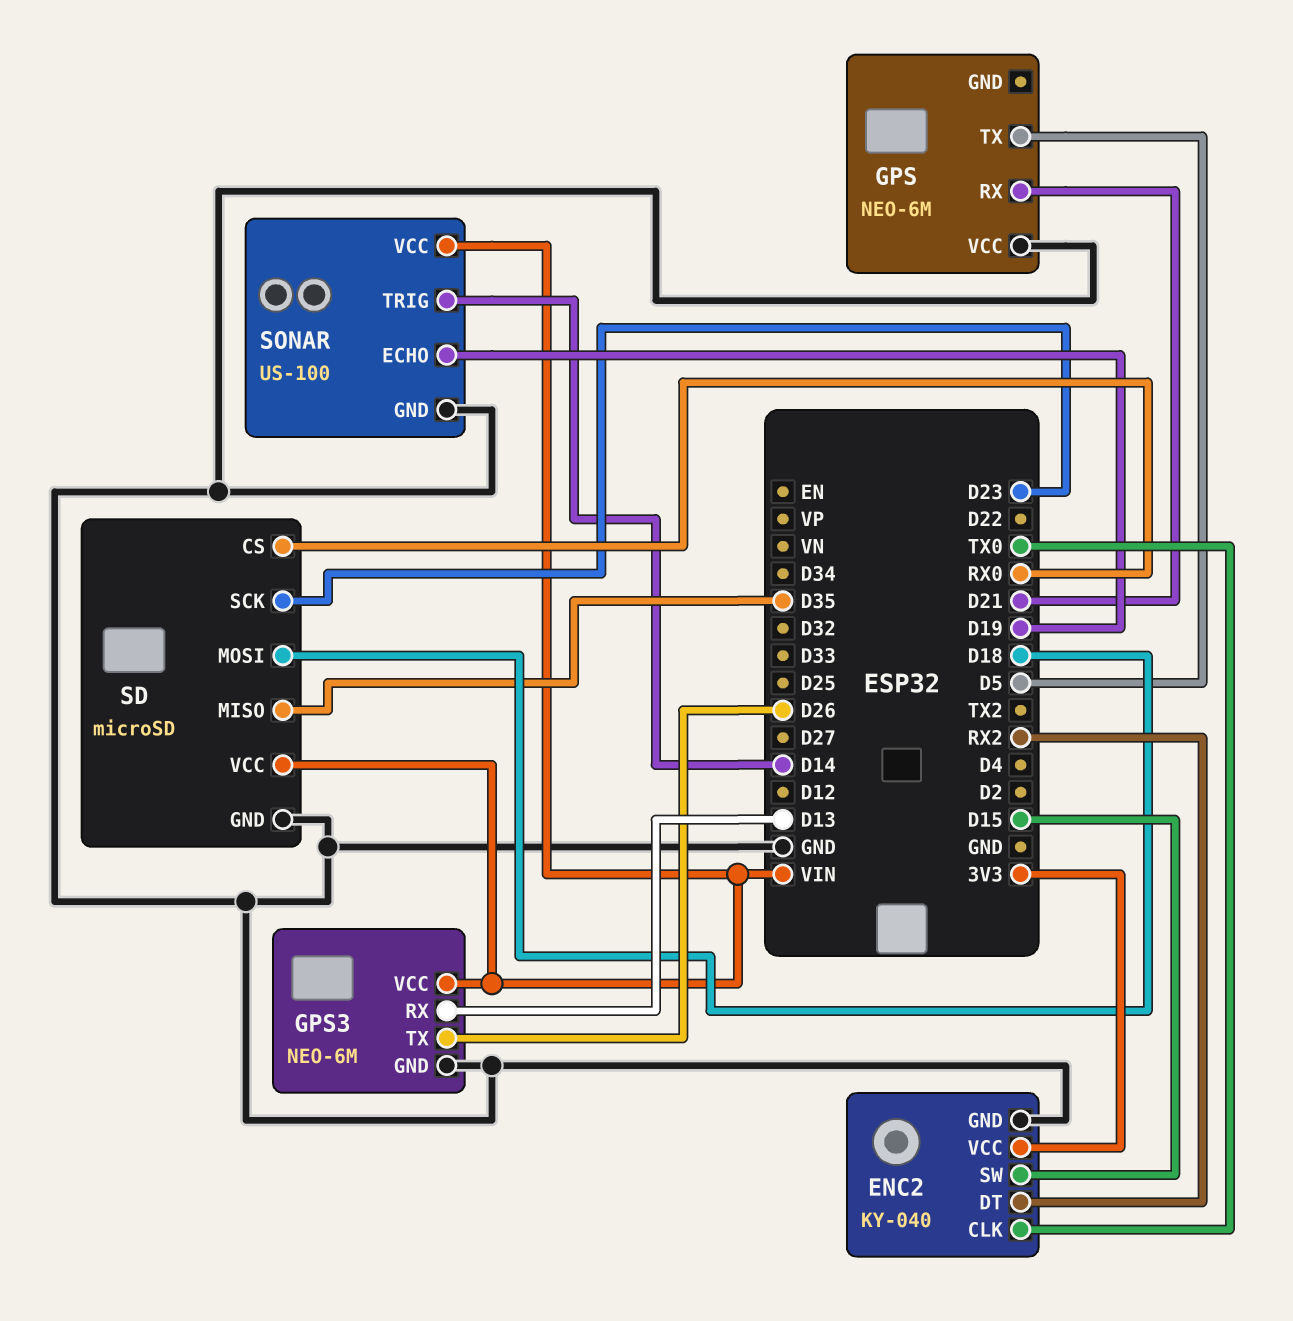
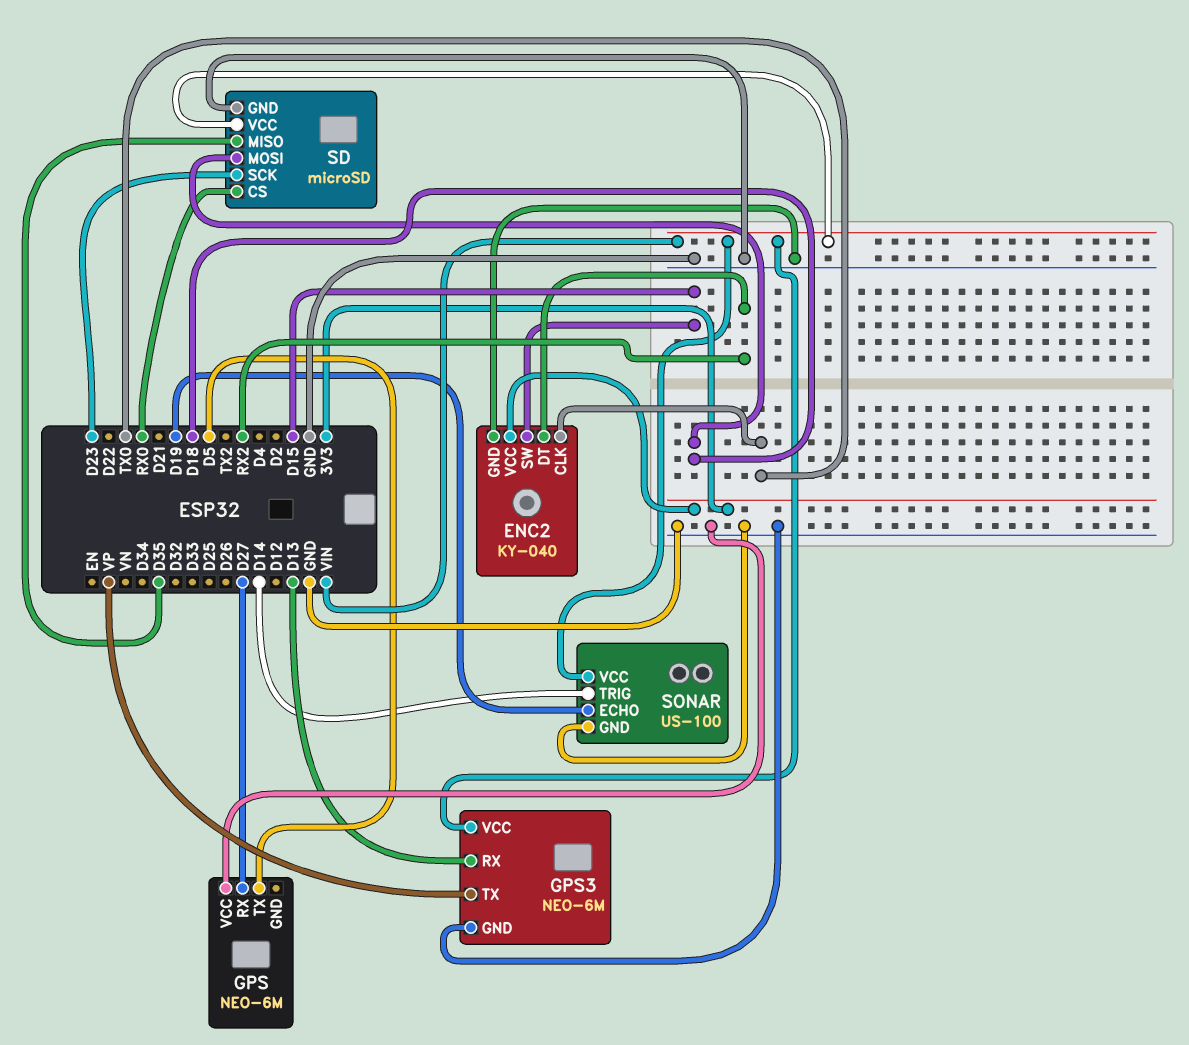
GPS pin RX: D21 -> D27
GPS3 pin TX: D26 -> VP

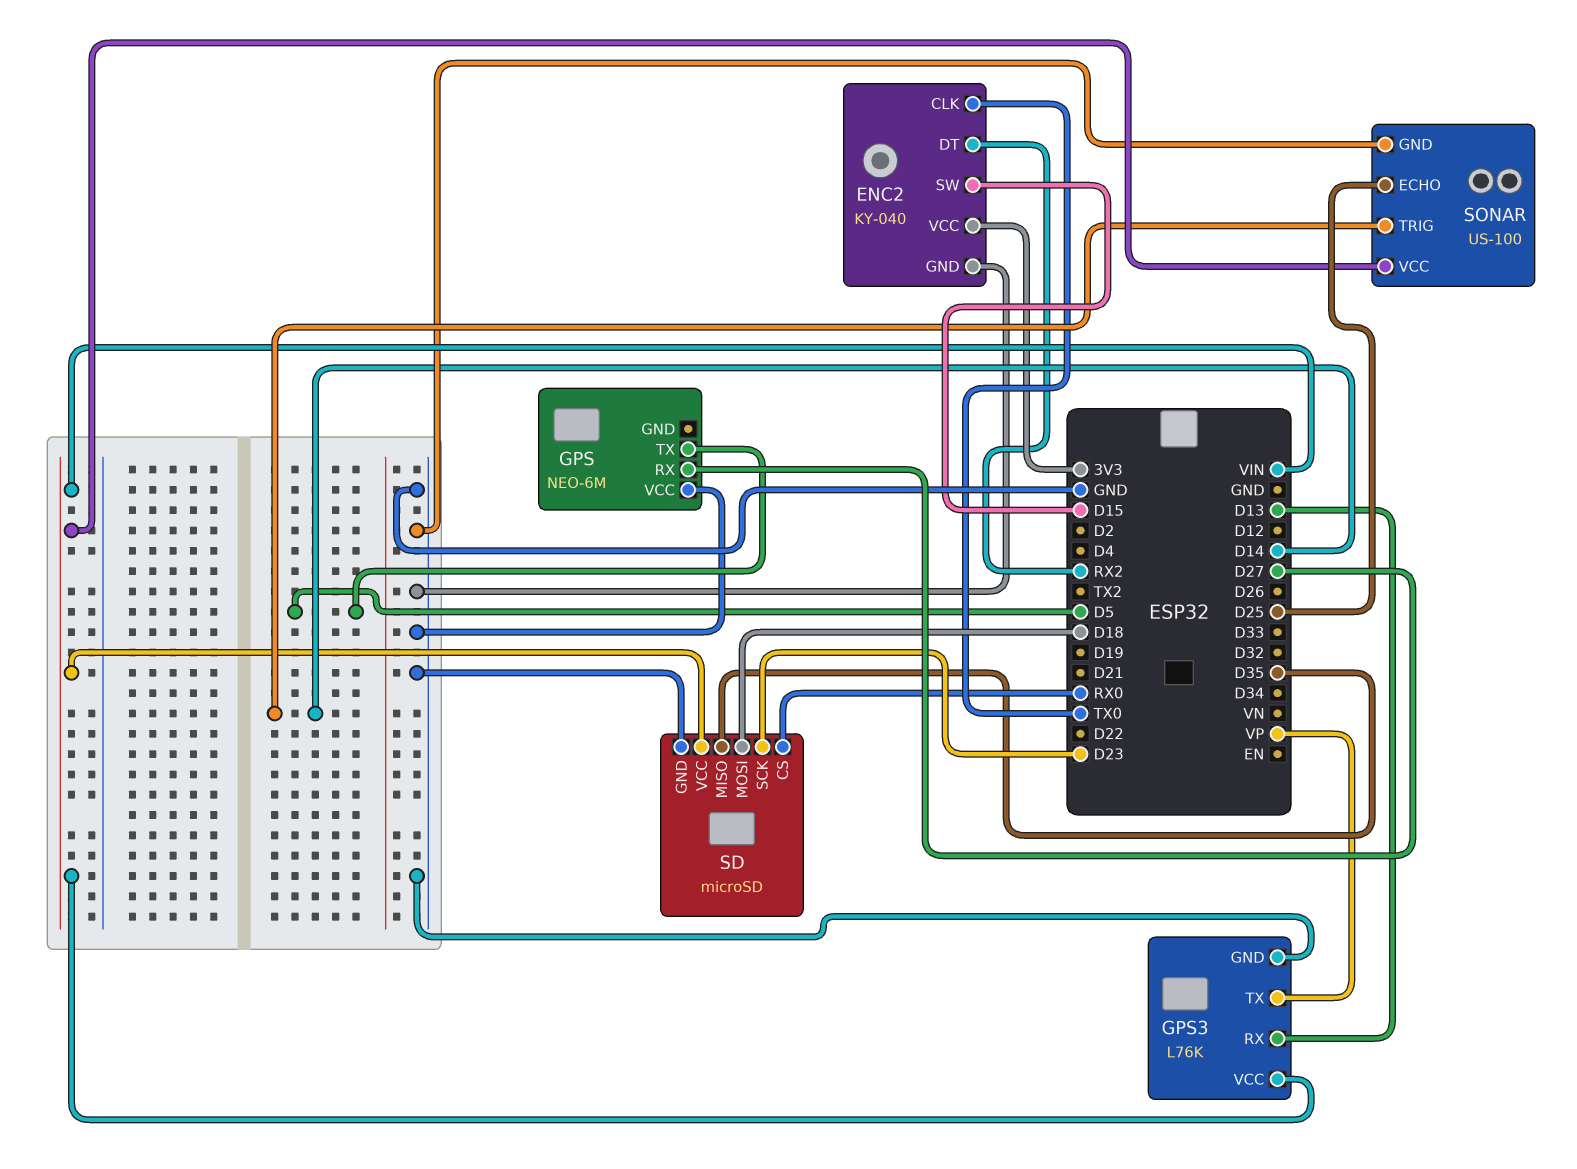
GPS3: NEO-6M -> L76K
SONAR pin ECHO: D19 -> D25

